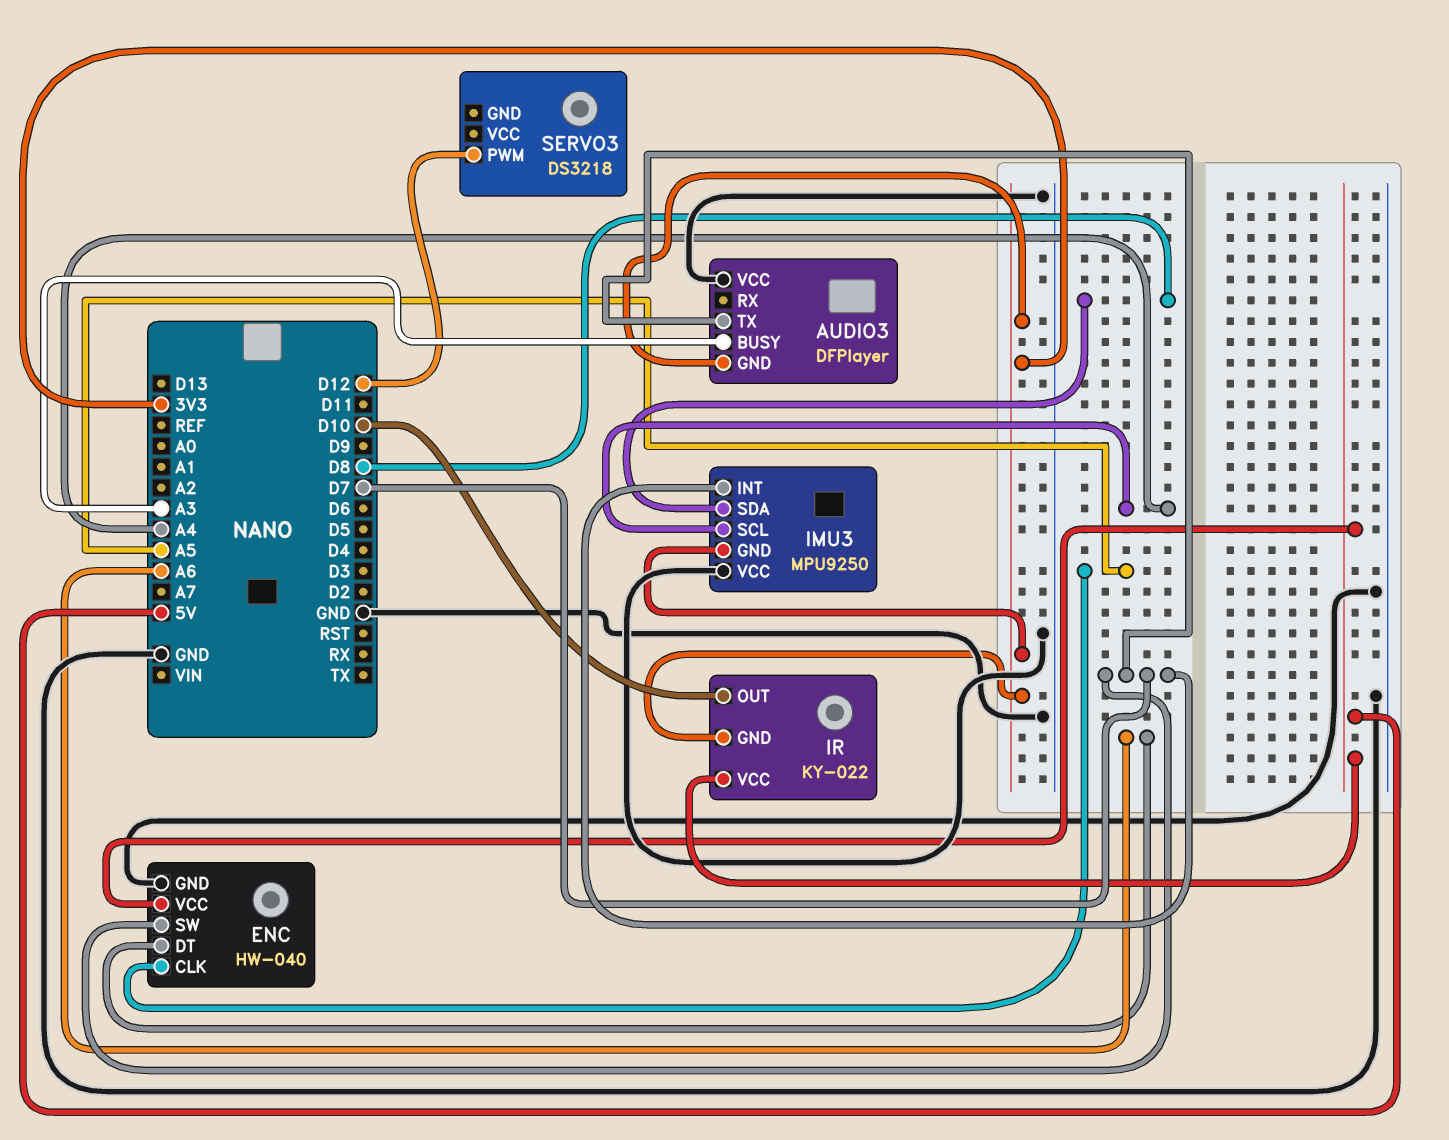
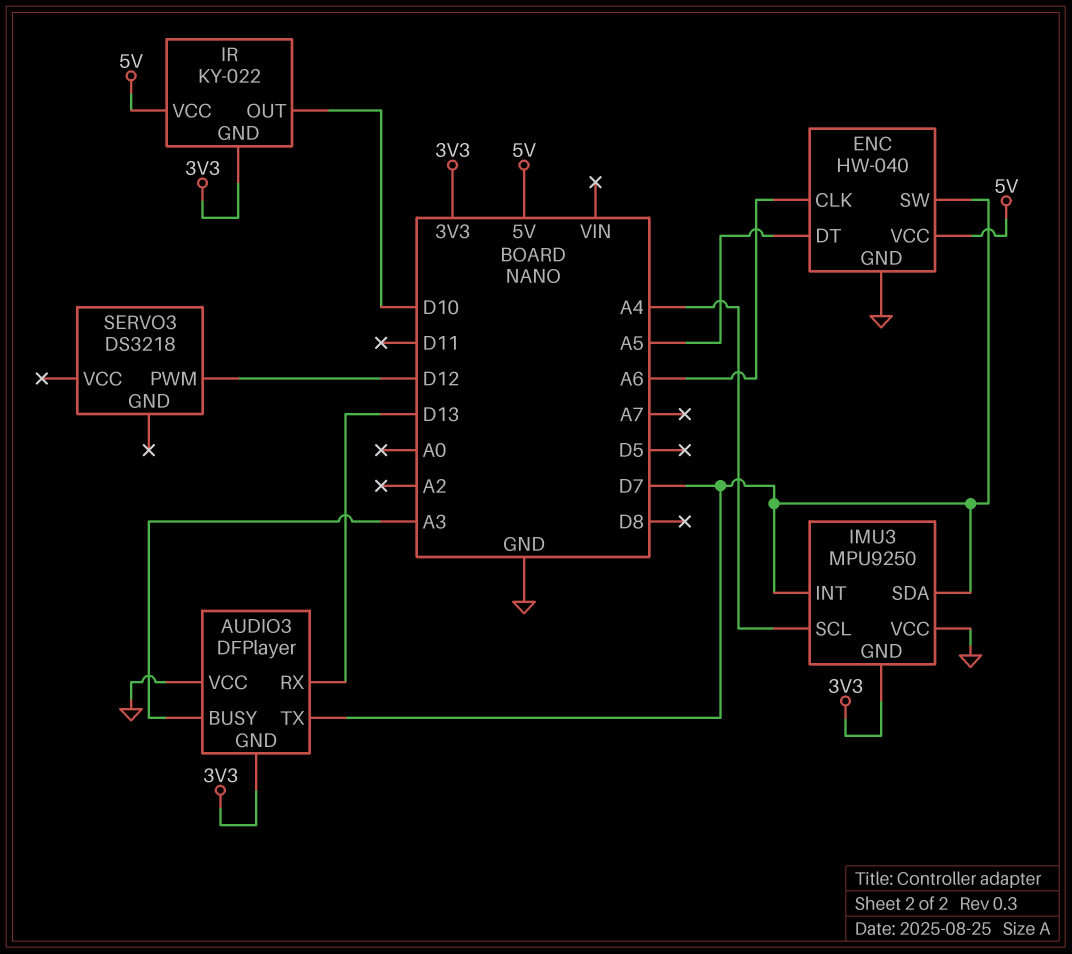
AUDIO3 pin RX: none -> D13
ENC pin CLK: A5 -> A6
ENC pin DT: A6 -> A5
IMU3 pin SDA: D8 -> D7

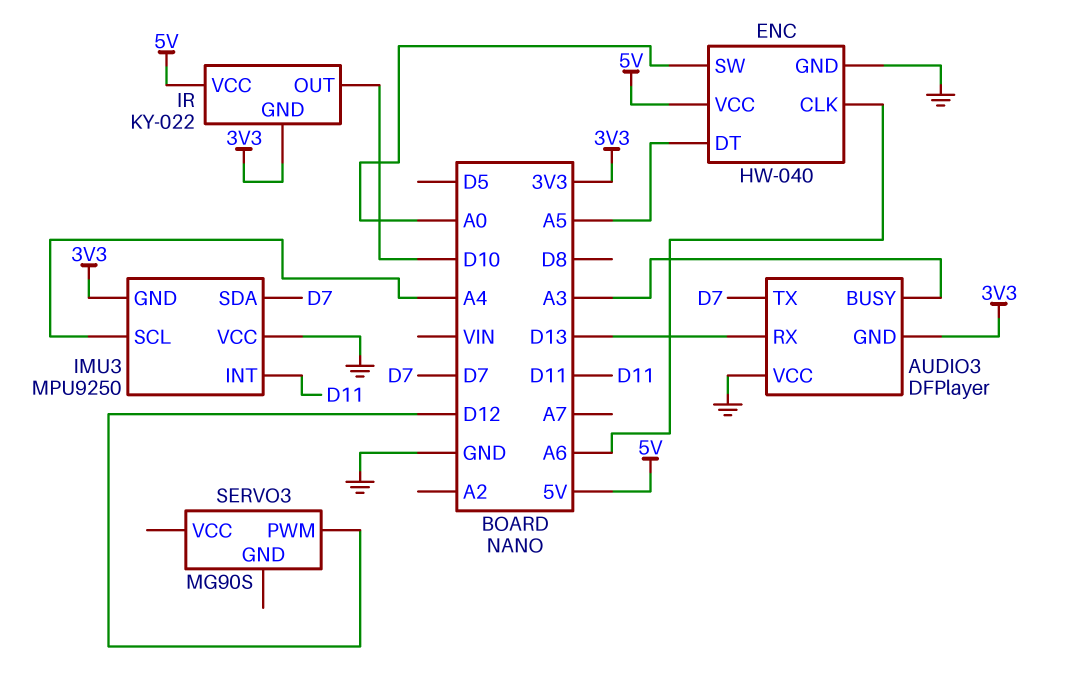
ENC pin SW: D7 -> A0
IMU3 pin INT: D7 -> D11
SERVO3: DS3218 -> MG90S

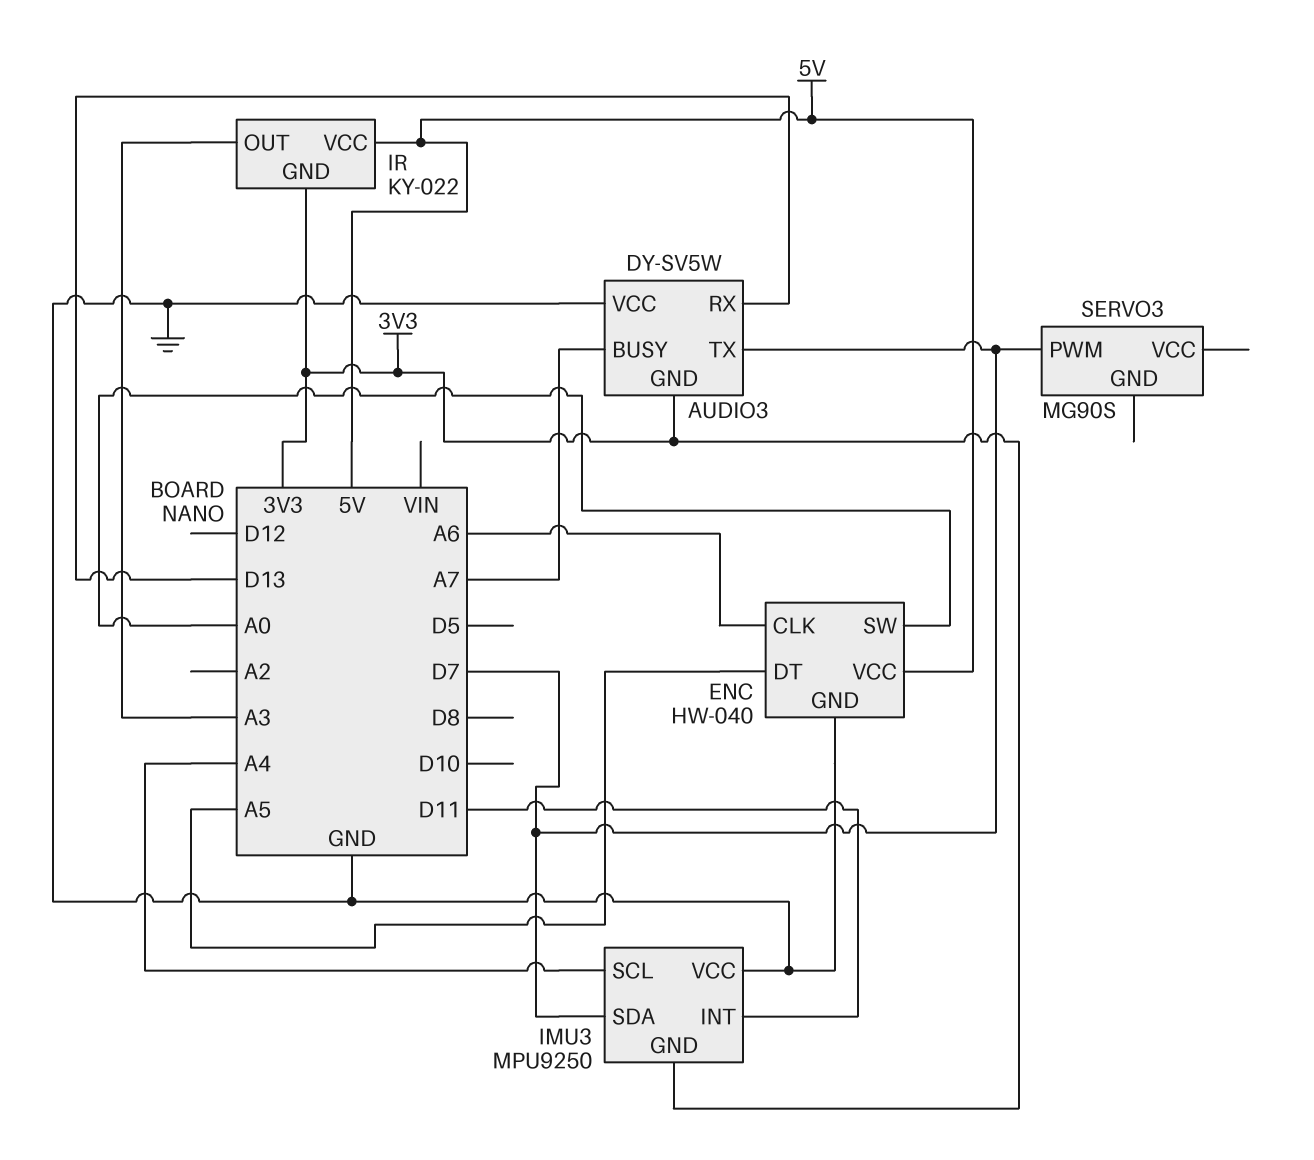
AUDIO3: DFPlayer -> DY-SV5W
AUDIO3 pin BUSY: A3 -> A7
IR pin OUT: D10 -> A3
SERVO3 pin PWM: D12 -> D7

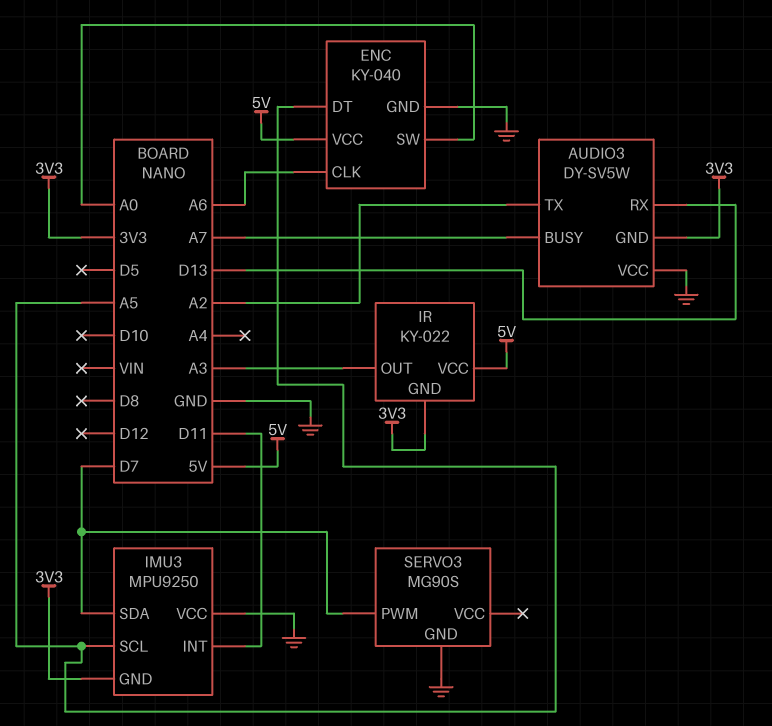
AUDIO3 pin TX: D7 -> A2
ENC: HW-040 -> KY-040
IMU3 pin SCL: A4 -> A5
SERVO3 pin GND: none -> GND

